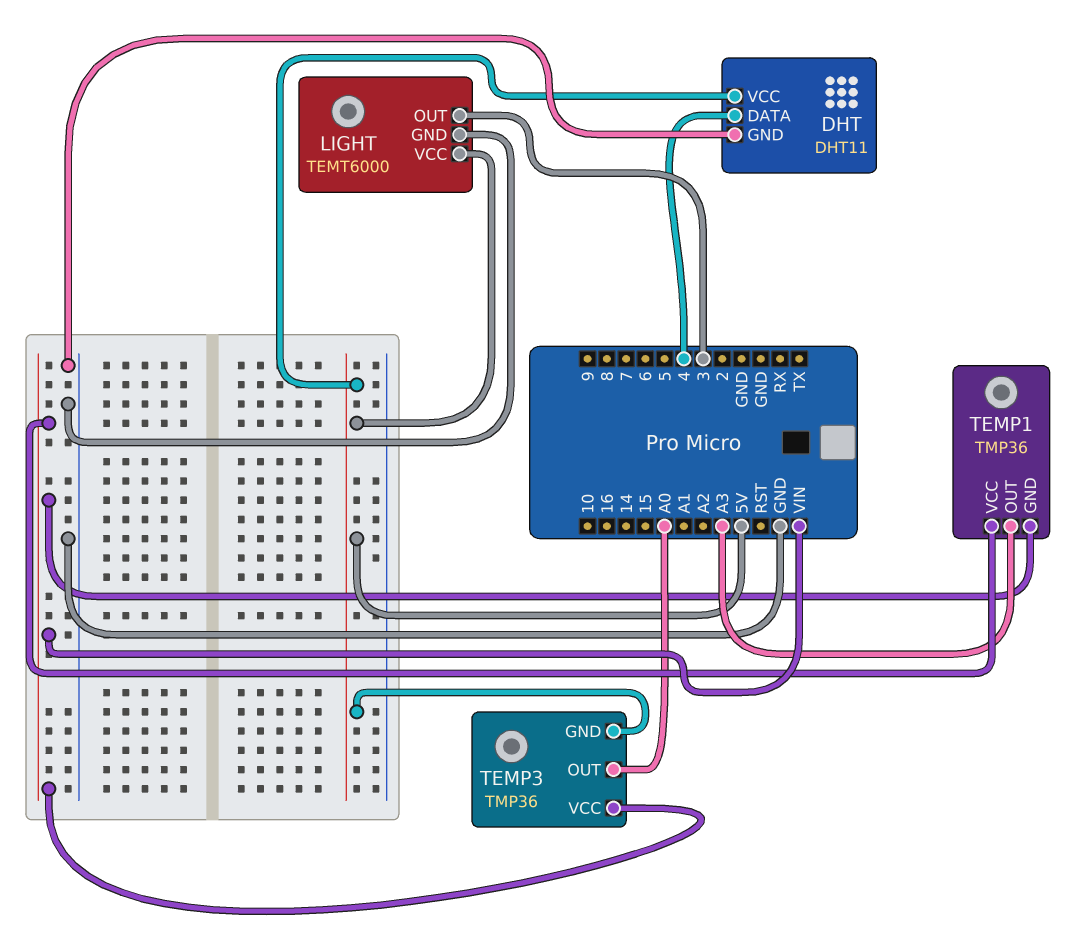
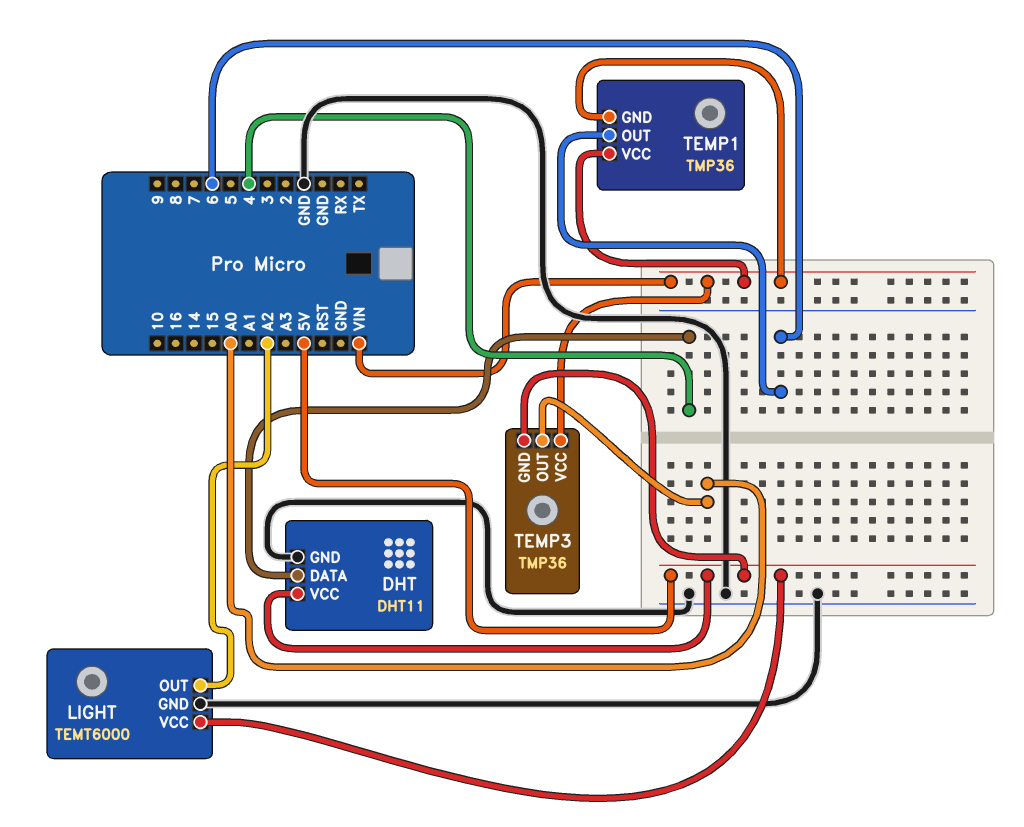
LIGHT pin OUT: 3 -> A2
TEMP1 pin OUT: A3 -> 6

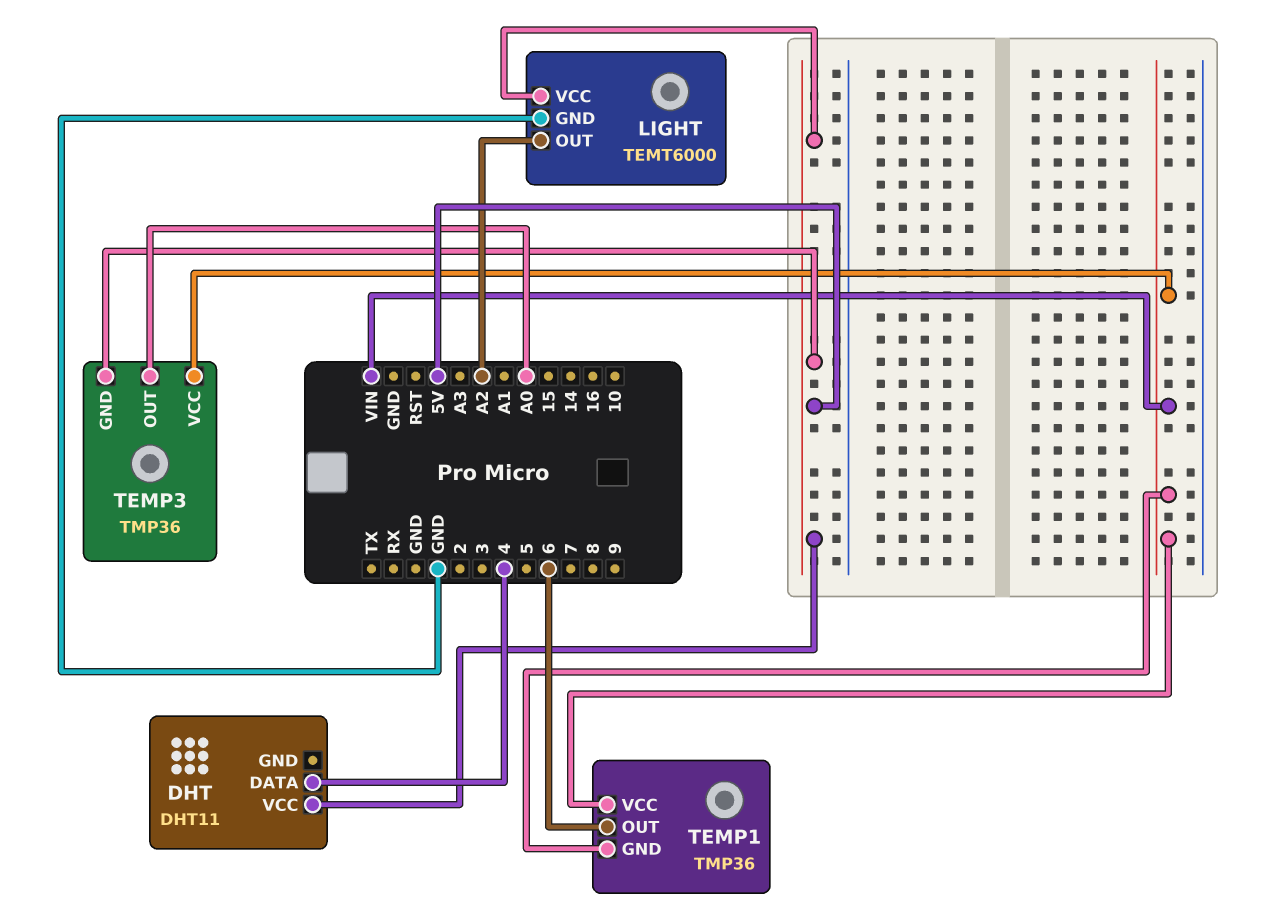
DHT pin GND: GND -> none

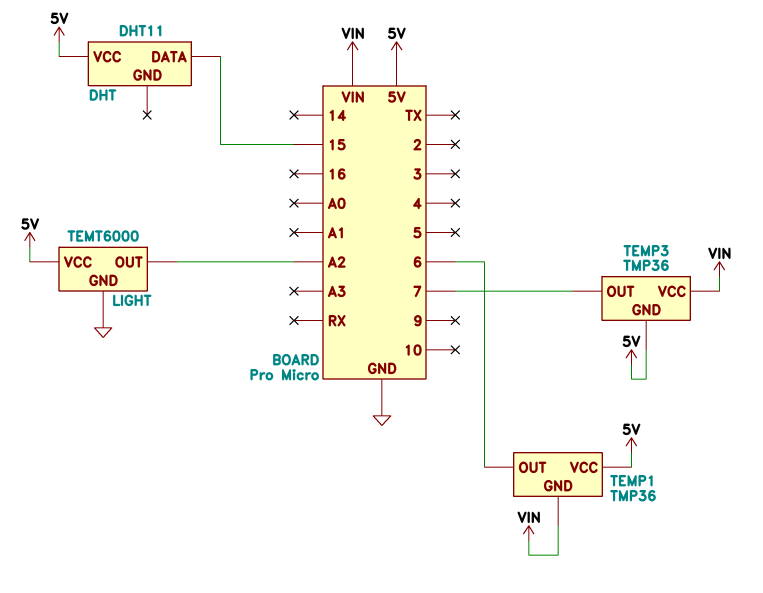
DHT pin DATA: 4 -> 15
TEMP1 pin VCC: VIN -> 5V
TEMP3 pin OUT: A0 -> 7

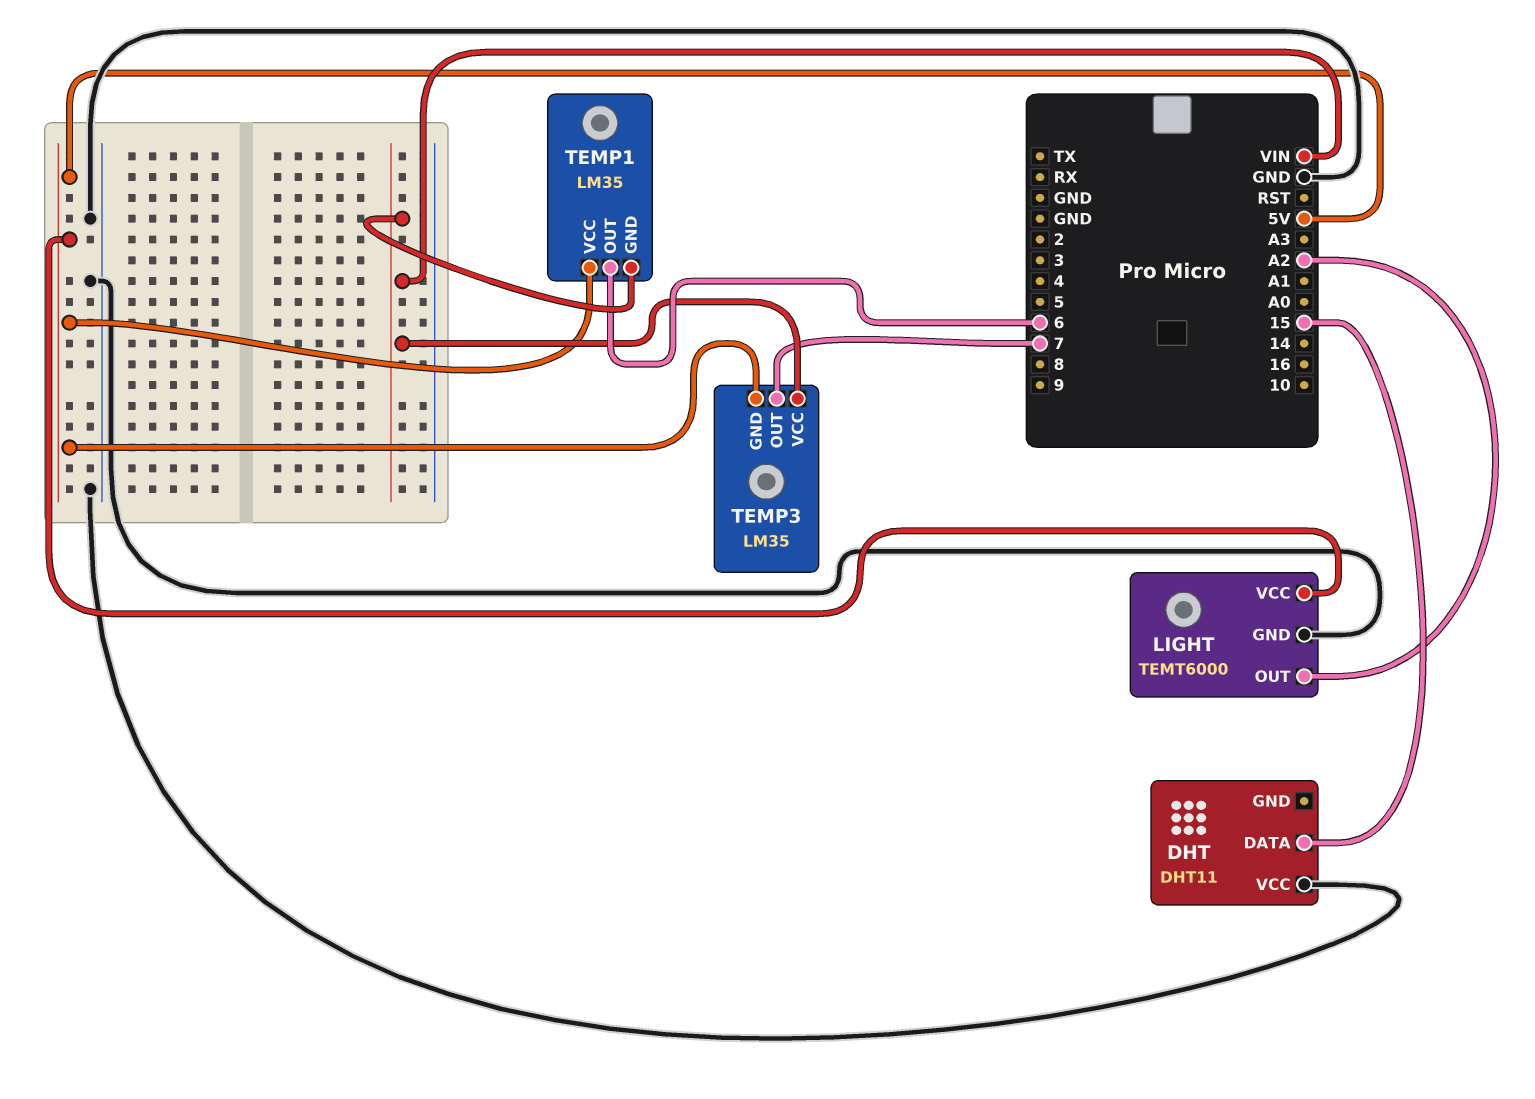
DHT pin VCC: 5V -> GND
TEMP1: TMP36 -> LM35
TEMP3: TMP36 -> LM35

